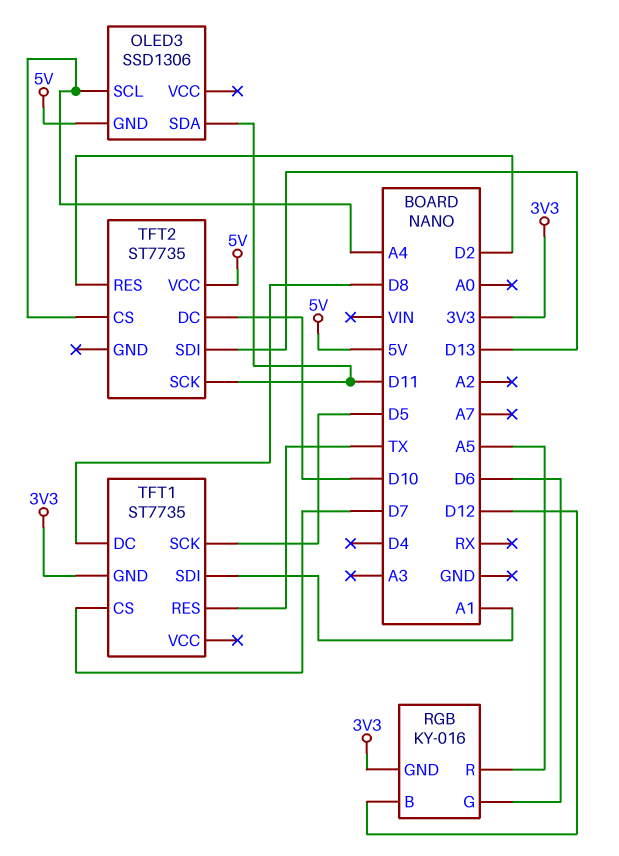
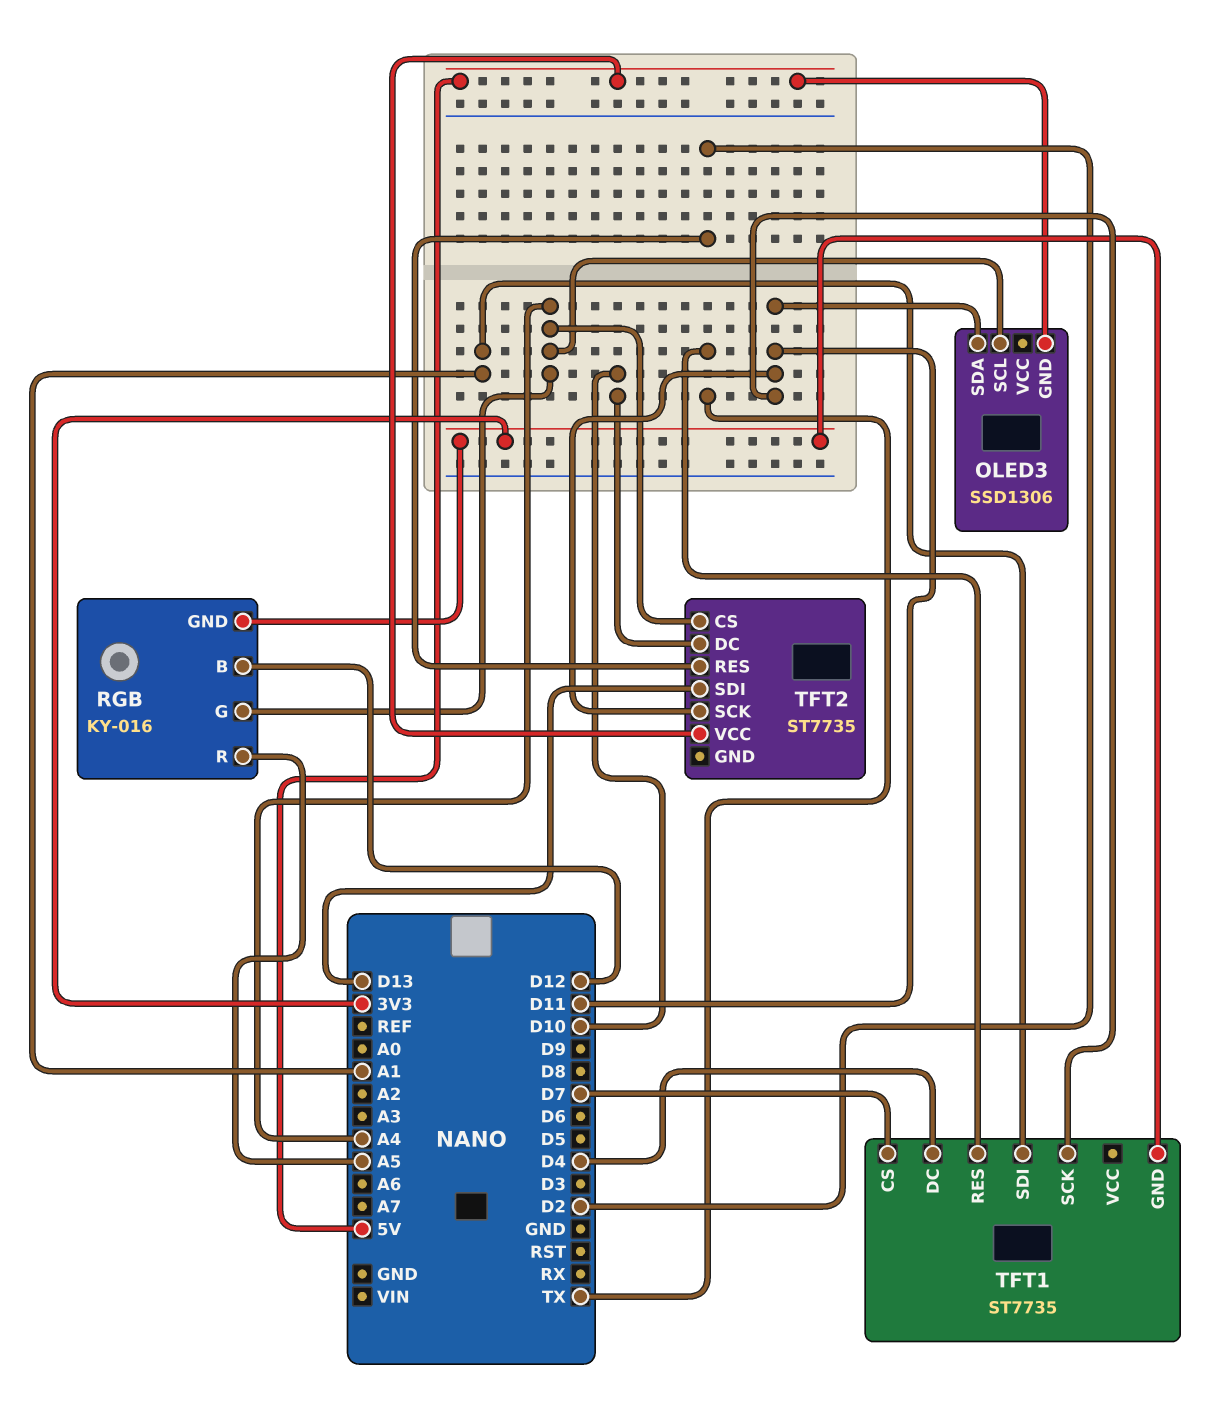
RGB pin G: D6 -> A4
TFT1 pin DC: D8 -> D4
TFT1 pin SCK: D5 -> D11

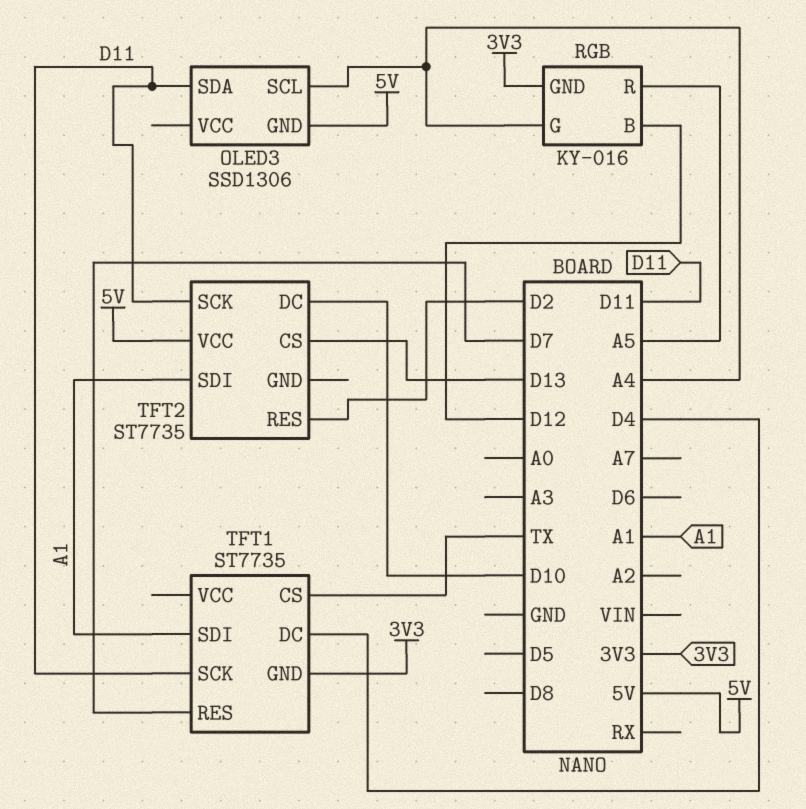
TFT1 pin CS: D7 -> TX
TFT1 pin RES: TX -> D7
TFT2 pin CS: A4 -> D13
TFT2 pin SDI: D13 -> A1

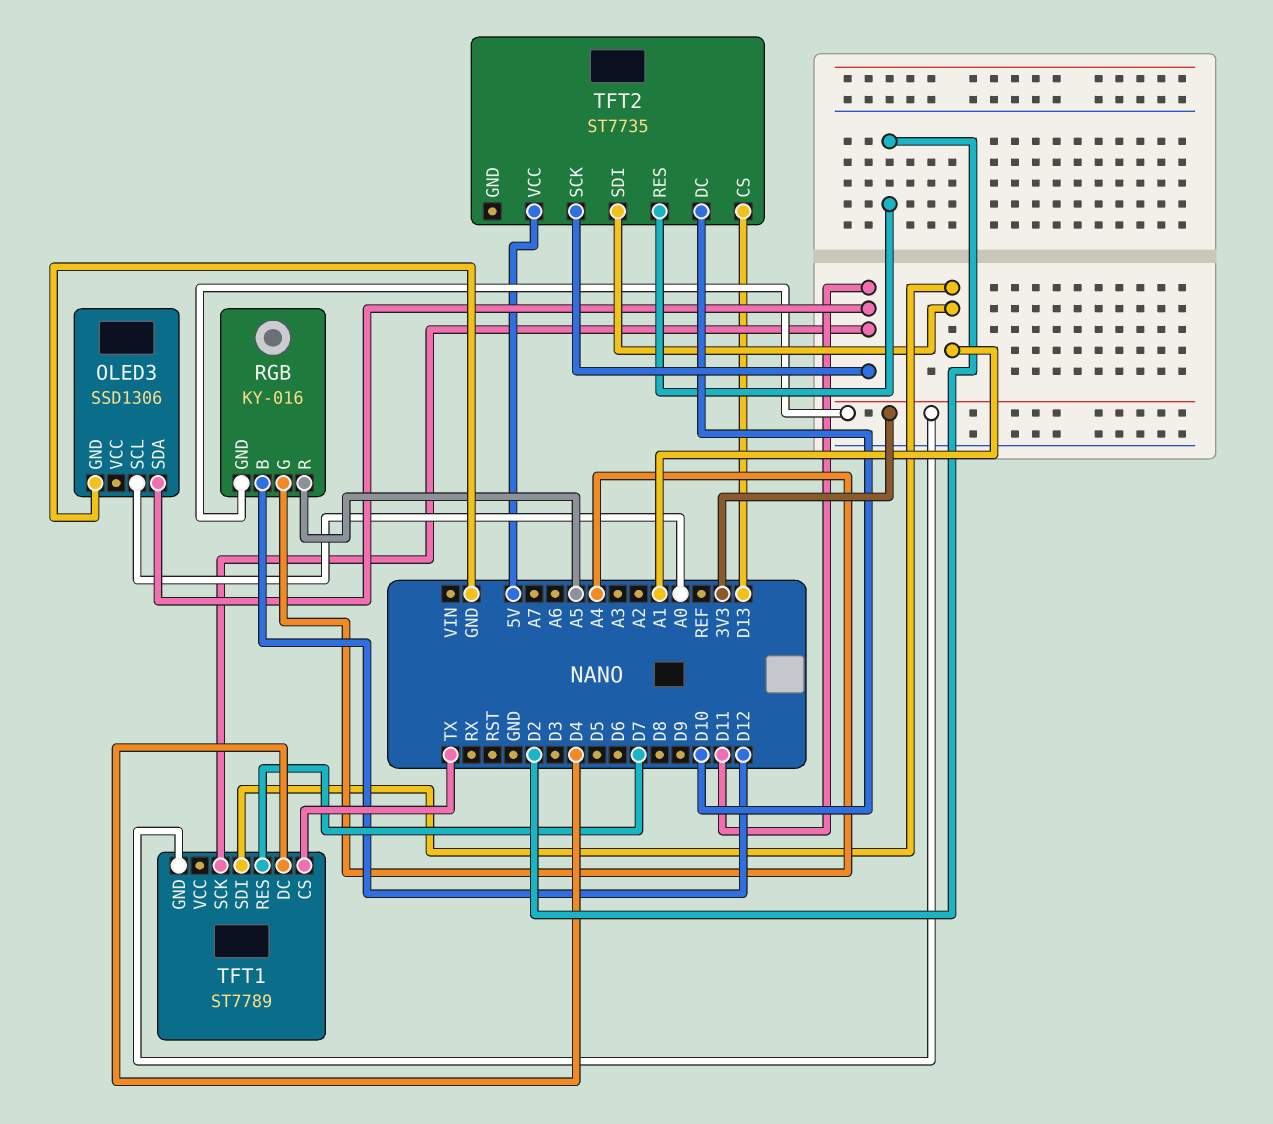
OLED3 pin GND: 5V -> GND
OLED3 pin SCL: A4 -> A0
TFT1: ST7735 -> ST7789

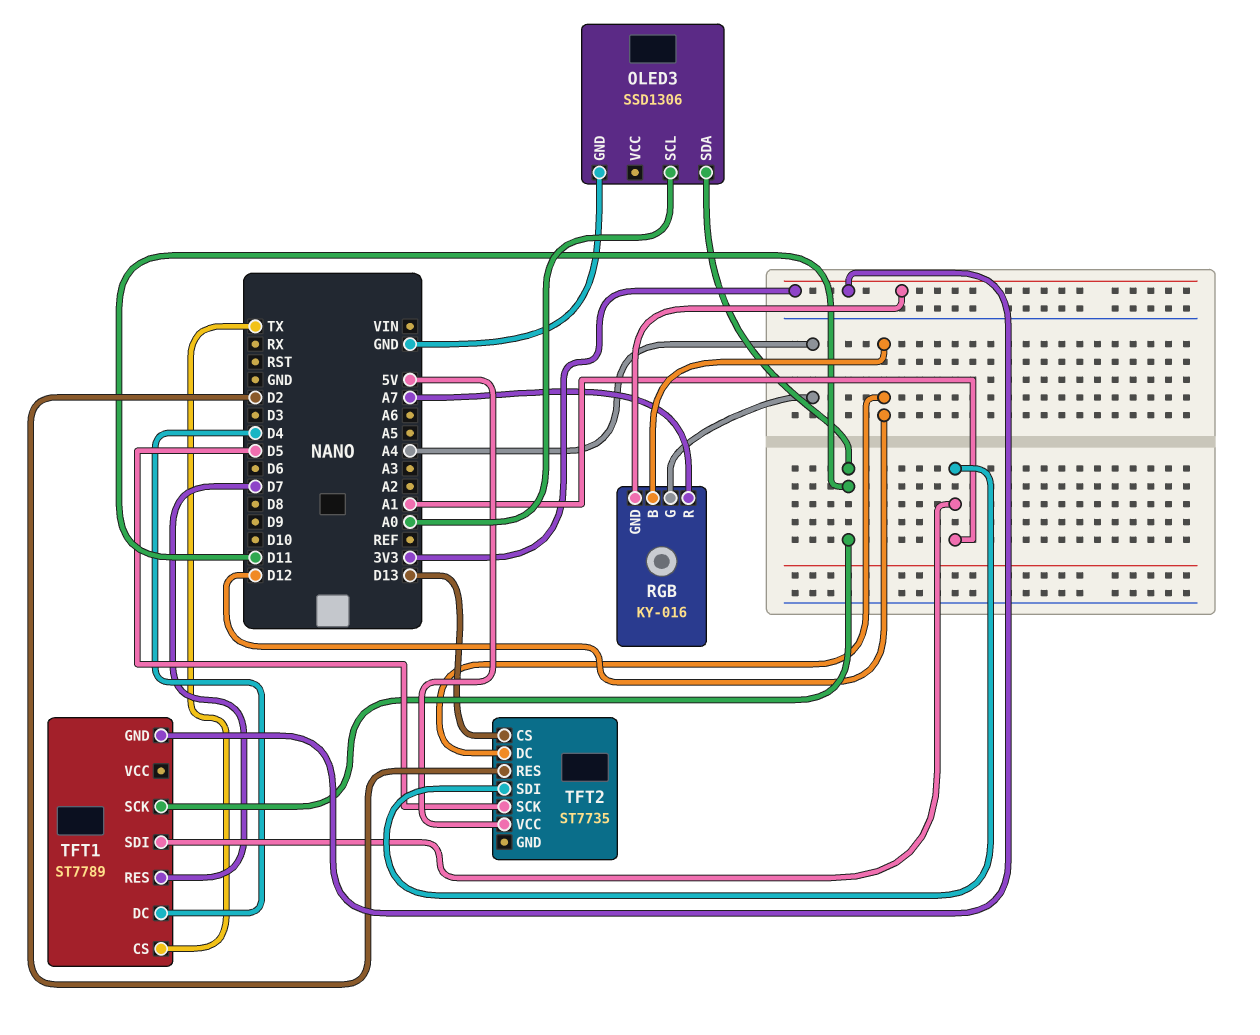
RGB pin R: A5 -> A7
TFT2 pin DC: D10 -> D12
TFT2 pin SCK: D11 -> D5

